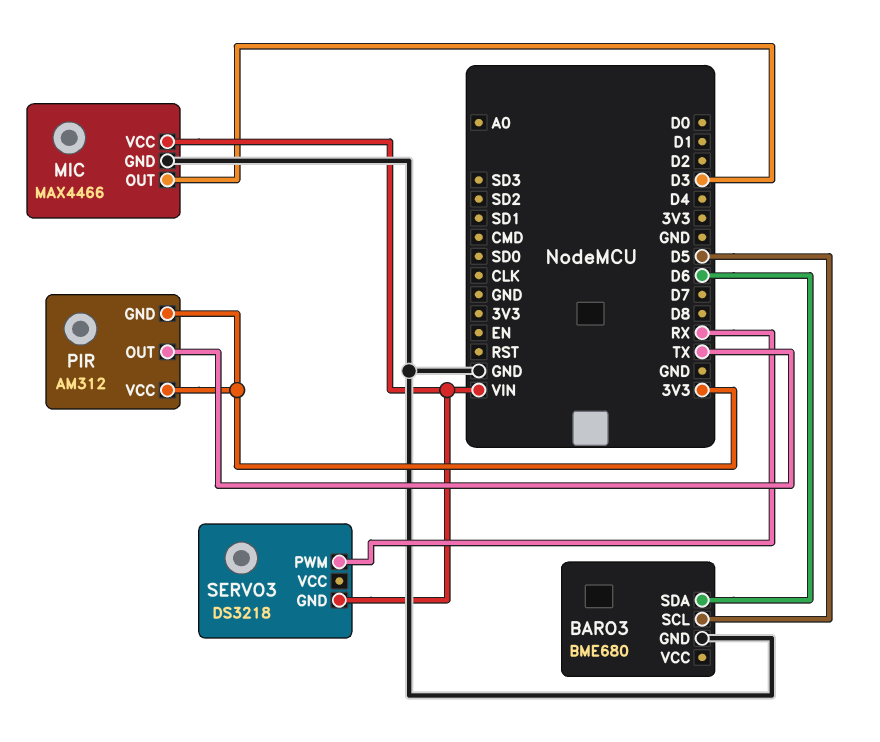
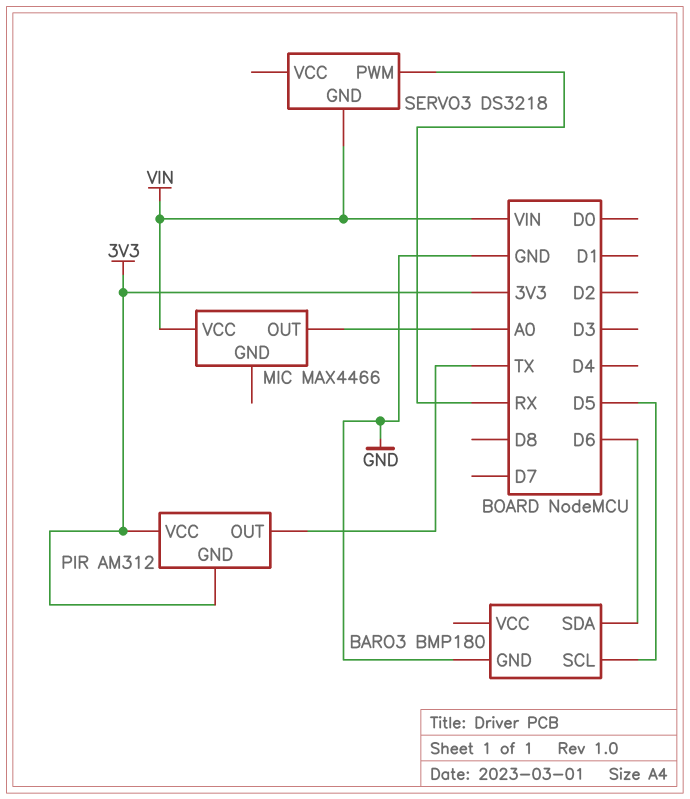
BARO3: BME680 -> BMP180
MIC pin GND: GND -> none
MIC pin OUT: D3 -> A0

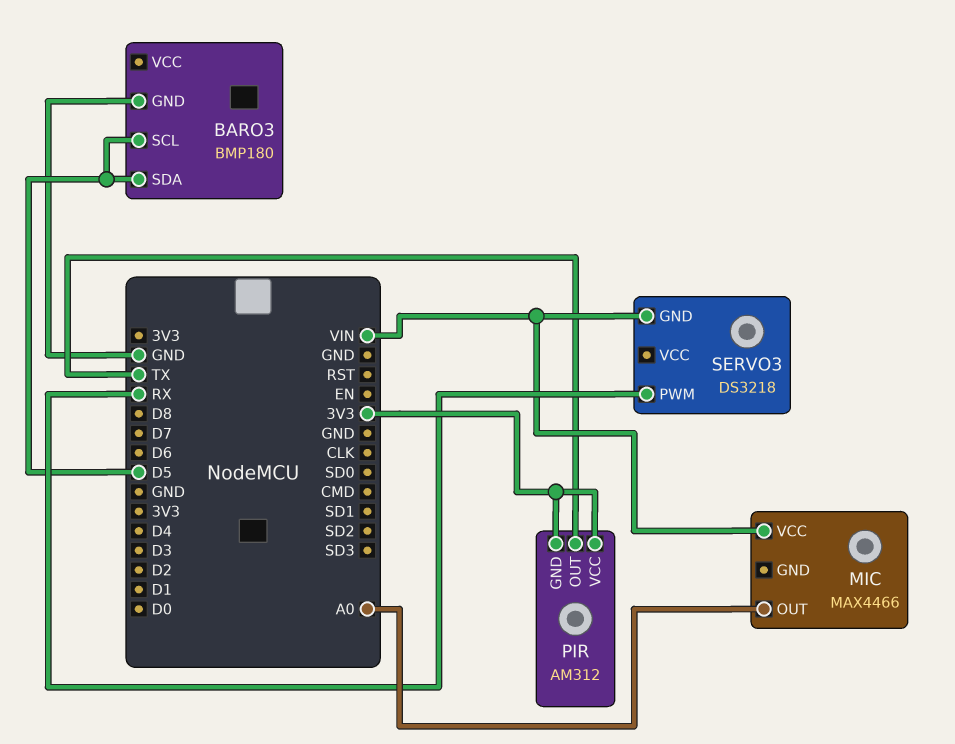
BARO3 pin SDA: D6 -> D5

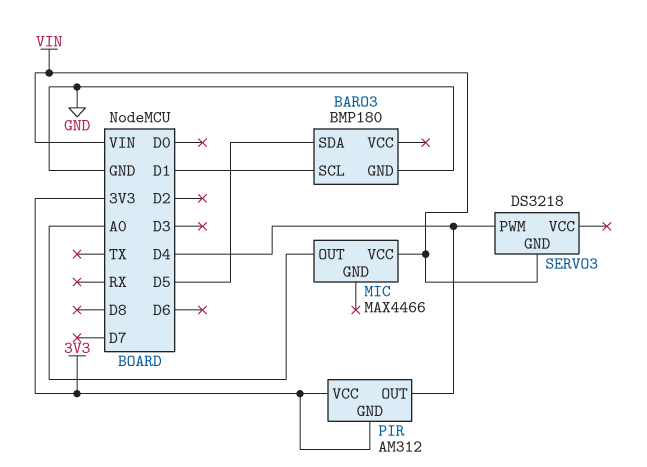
BARO3 pin SCL: D5 -> D1
PIR pin OUT: TX -> D4
SERVO3 pin PWM: RX -> D4

